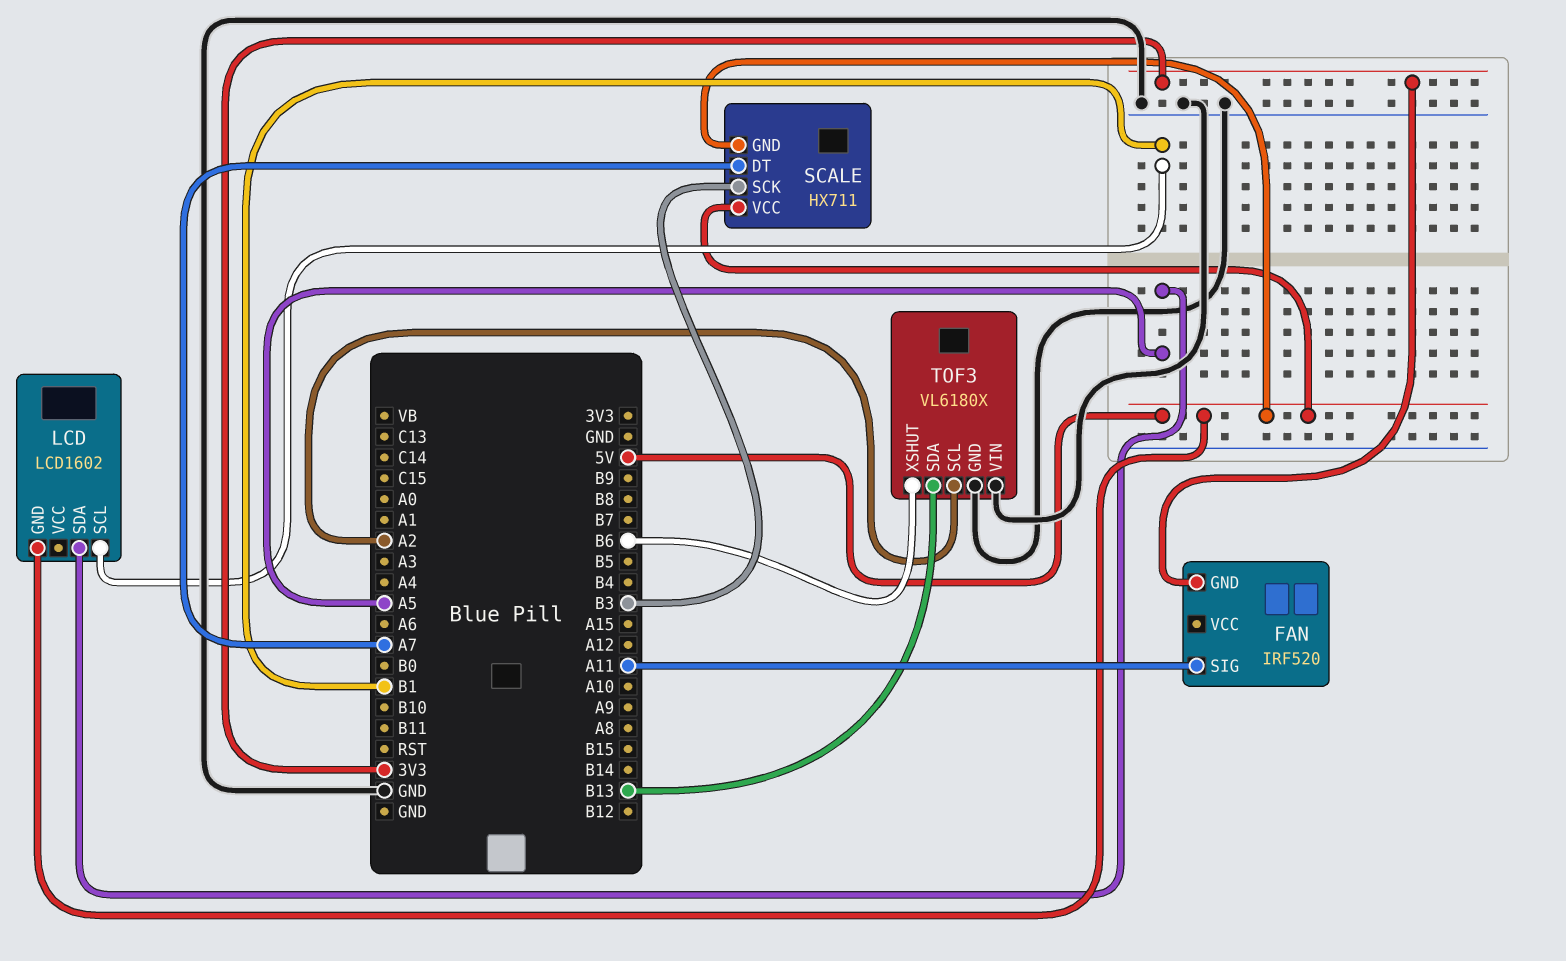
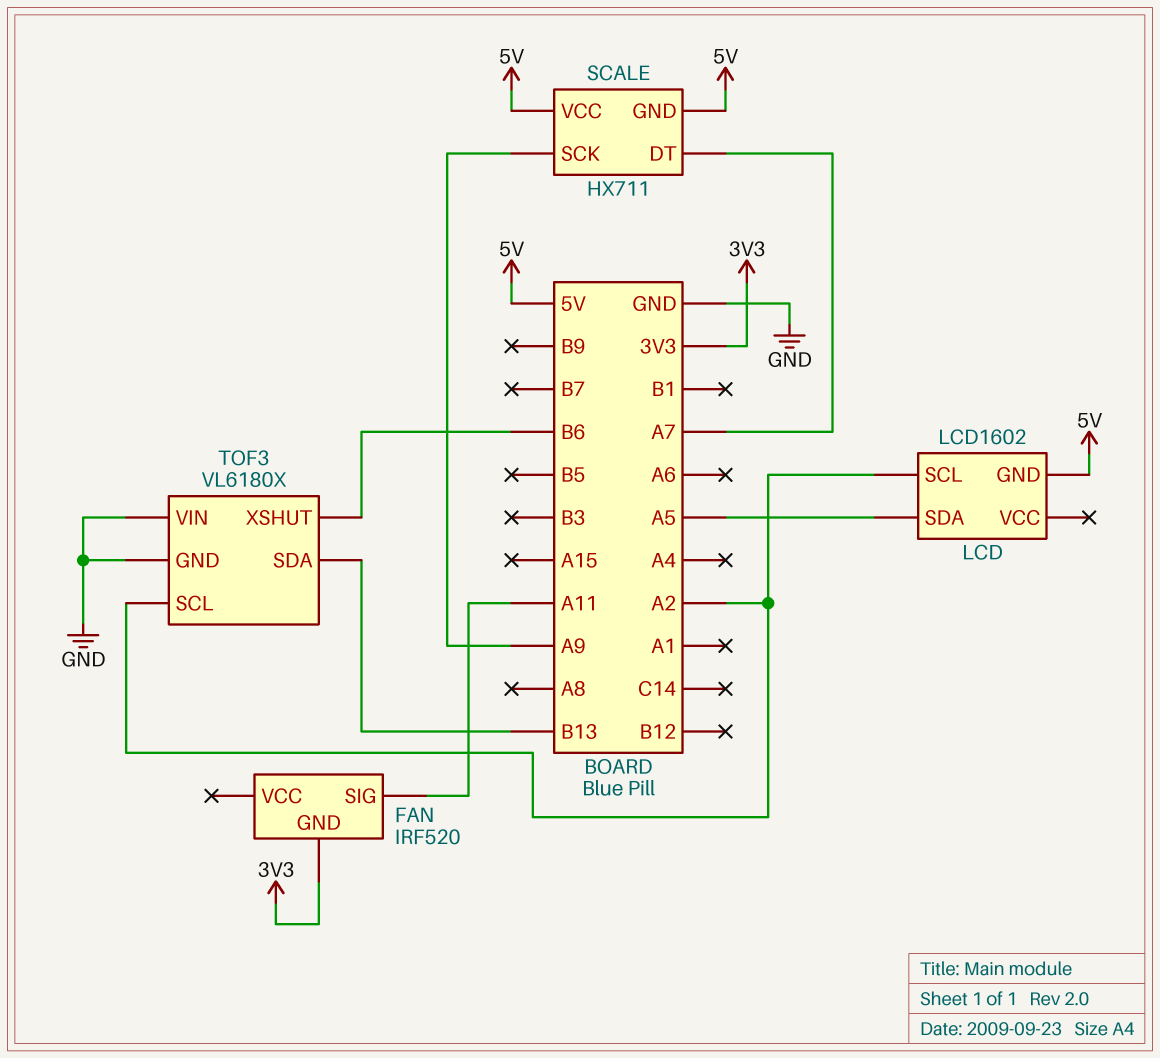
LCD pin SCL: B1 -> A2
SCALE pin SCK: B3 -> A9

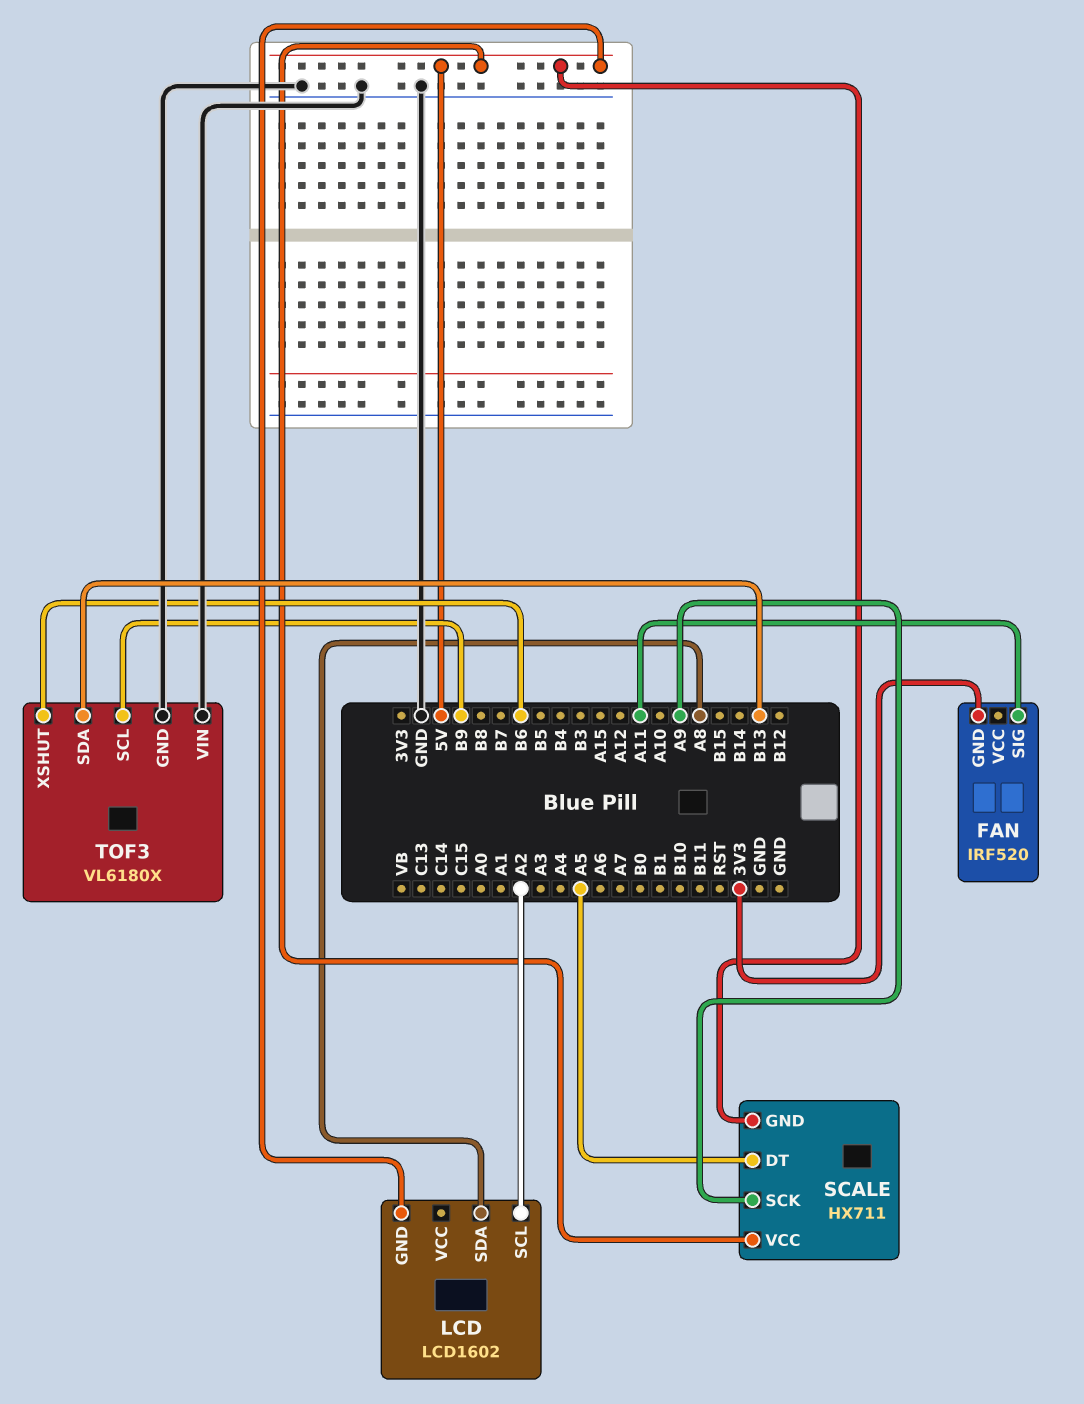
LCD pin SDA: A5 -> A8
SCALE pin DT: A7 -> A5
TOF3 pin SCL: A2 -> B9

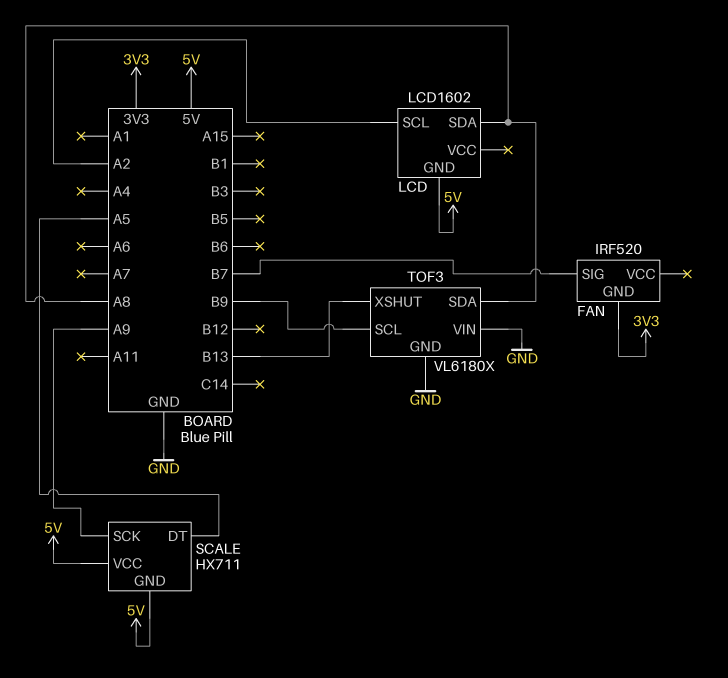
FAN pin SIG: A11 -> B7
TOF3 pin SDA: B13 -> A8
TOF3 pin XSHUT: B6 -> B13

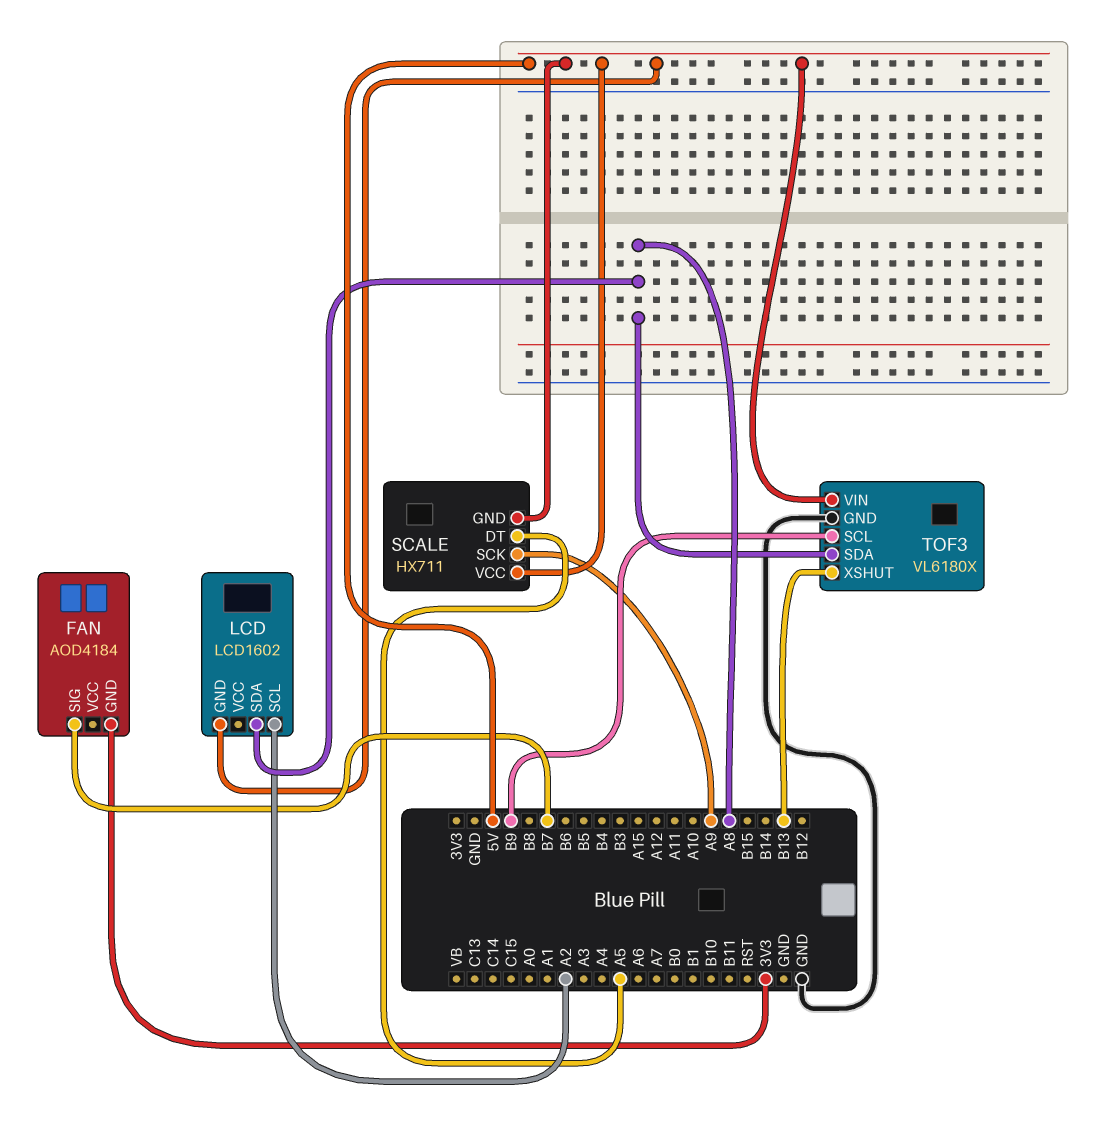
FAN: IRF520 -> AOD4184
TOF3 pin VIN: GND -> 5V

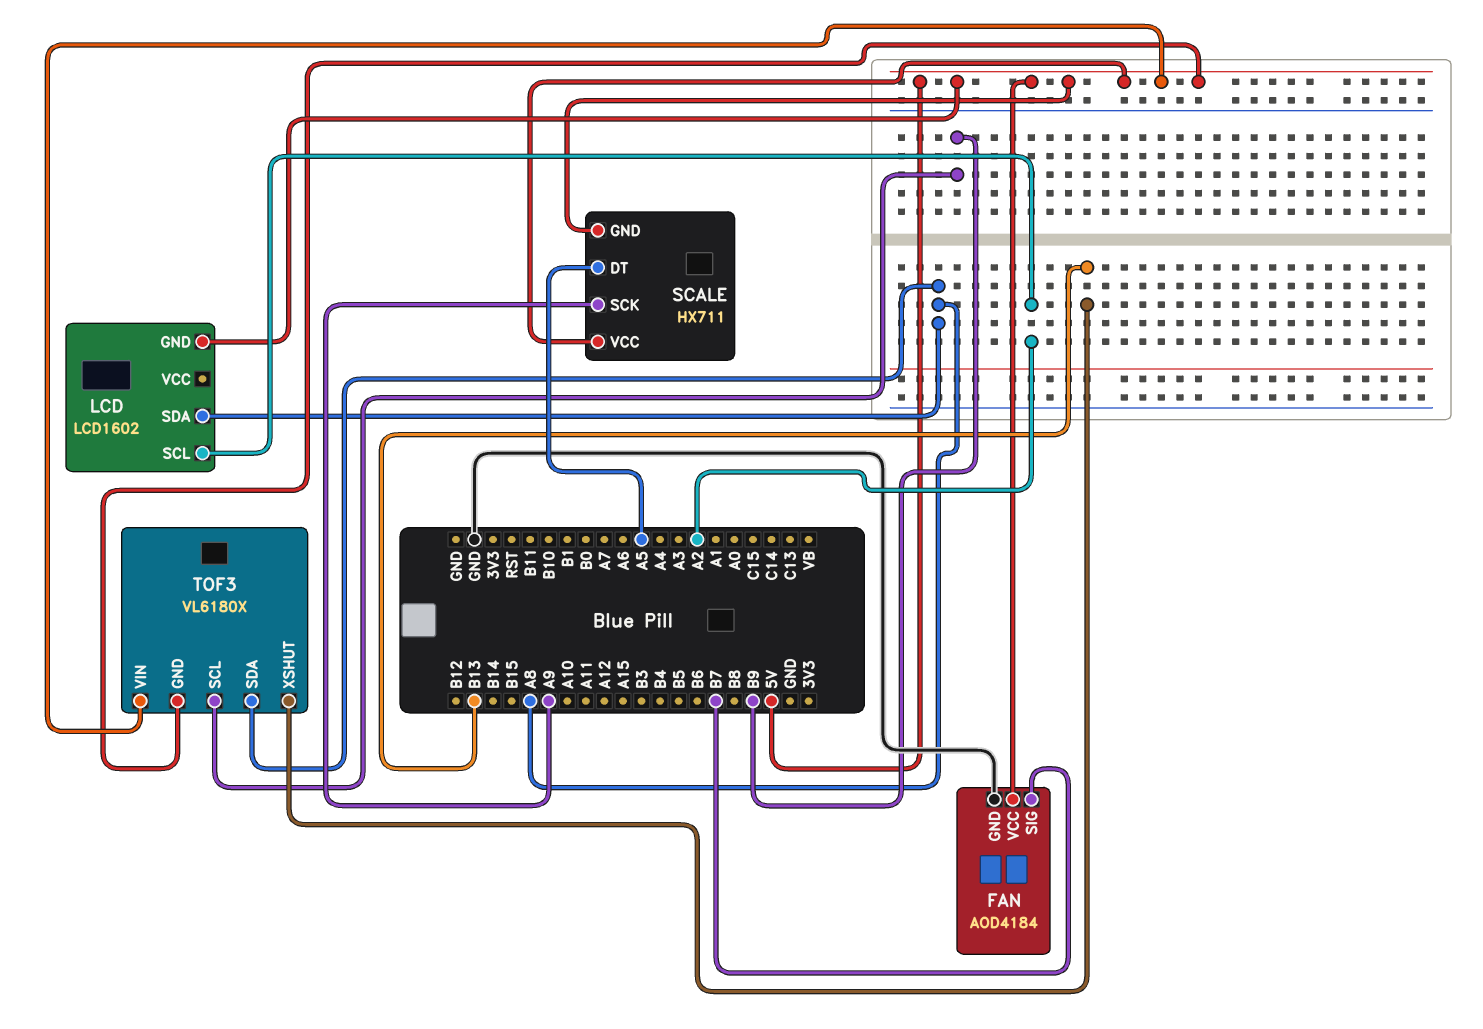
FAN pin GND: 3V3 -> GND
FAN pin VCC: none -> 5V
TOF3 pin GND: GND -> 5V

